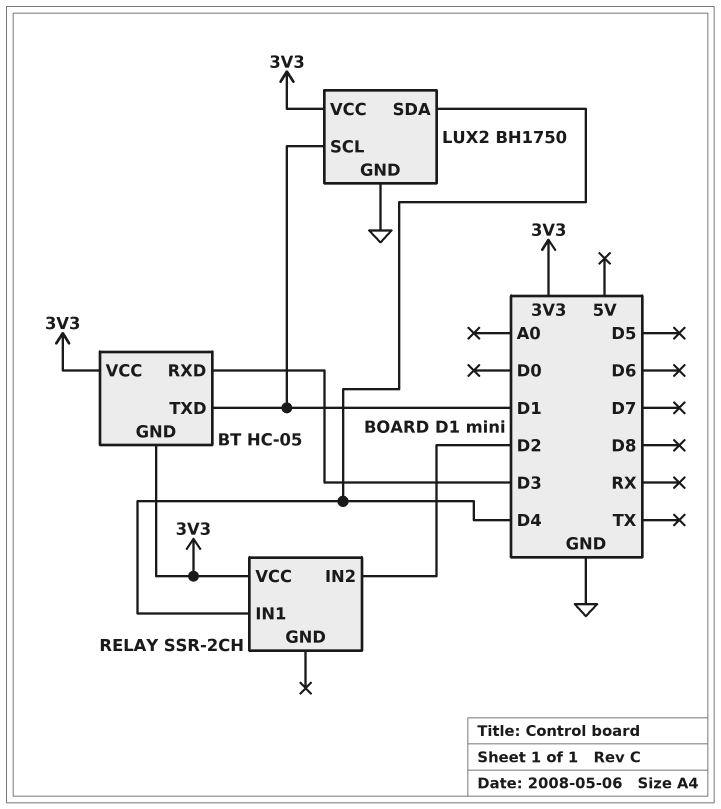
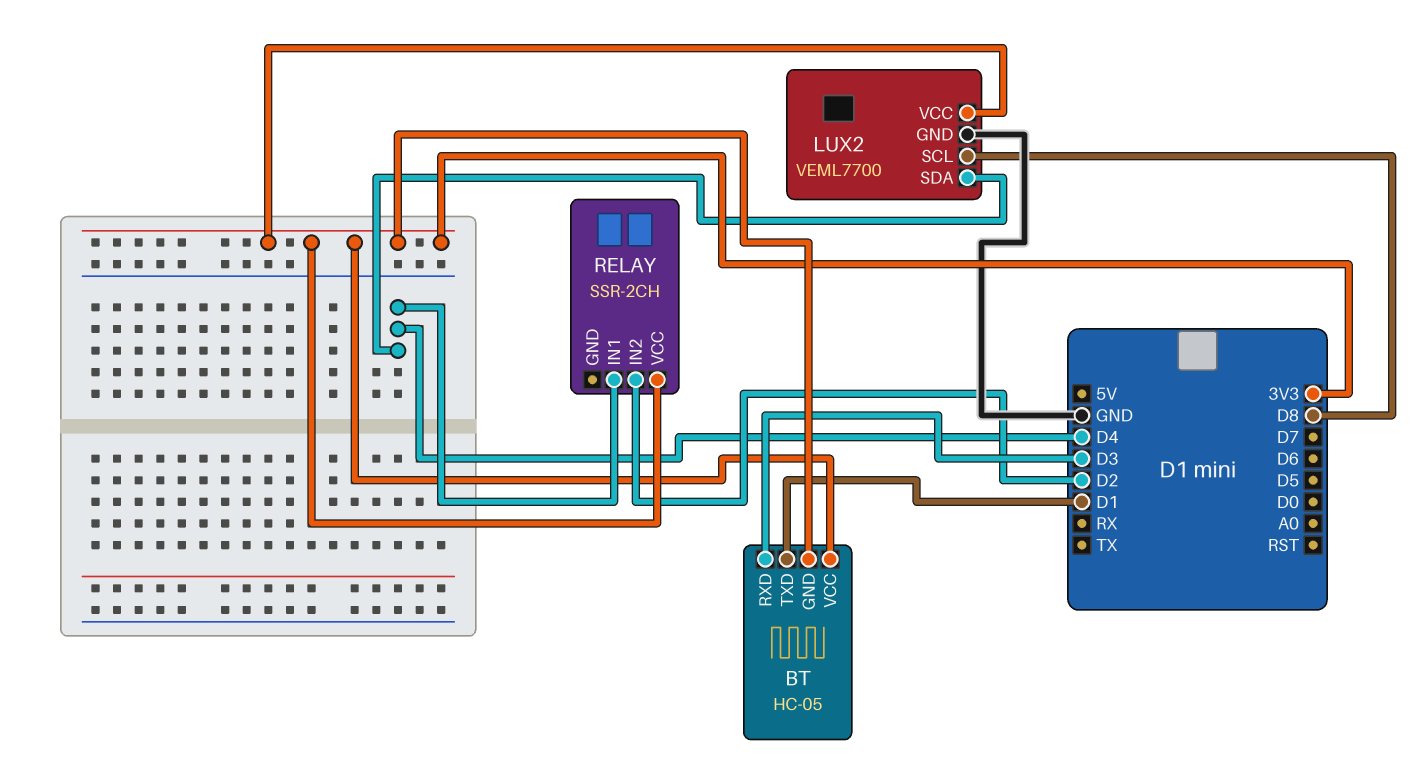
LUX2: BH1750 -> VEML7700
LUX2 pin SCL: D1 -> D8

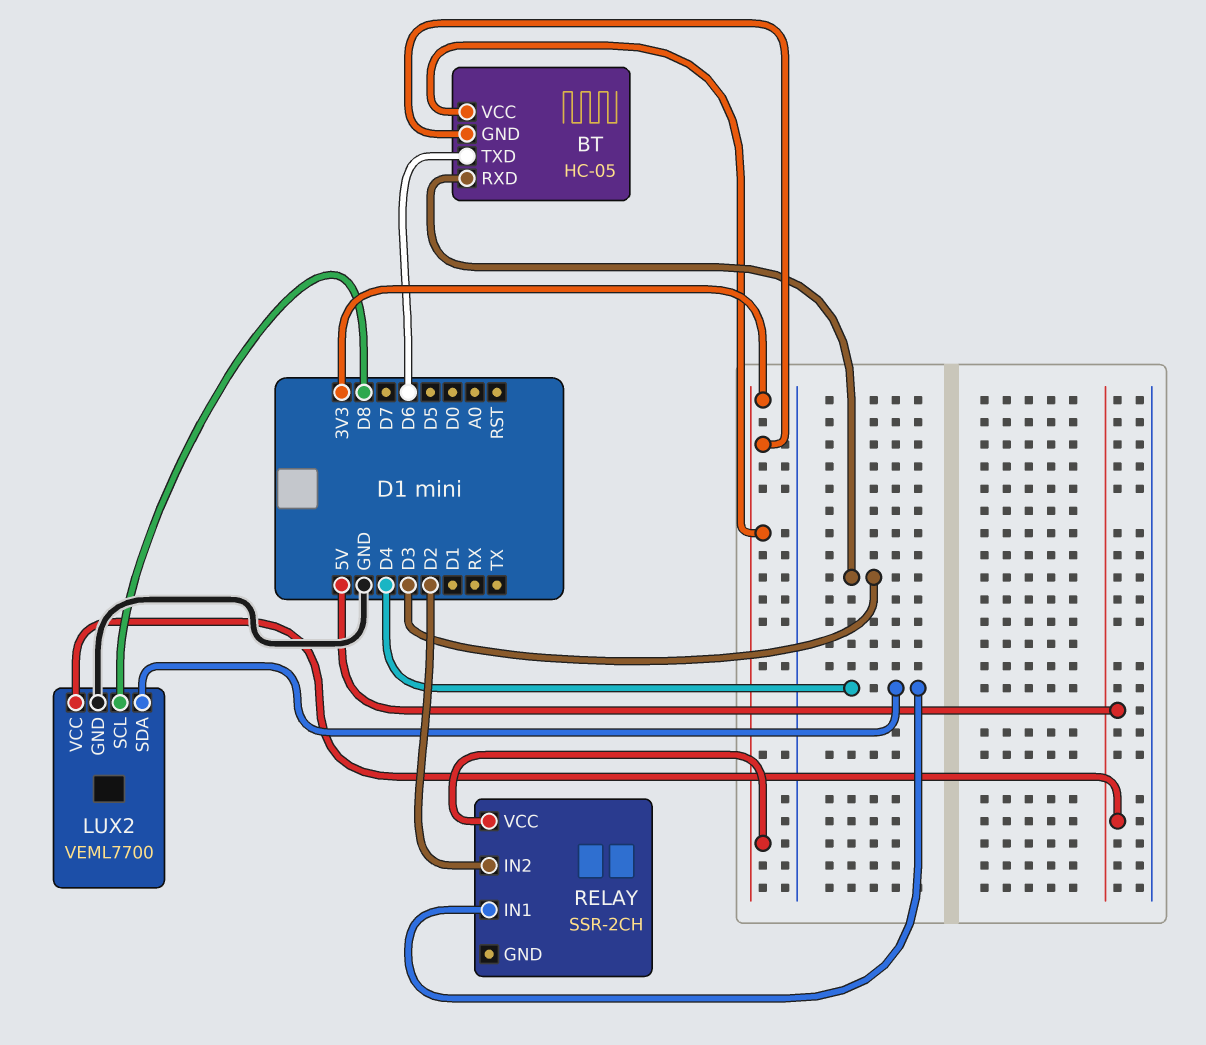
BT pin TXD: D1 -> D6
LUX2 pin VCC: 3V3 -> 5V

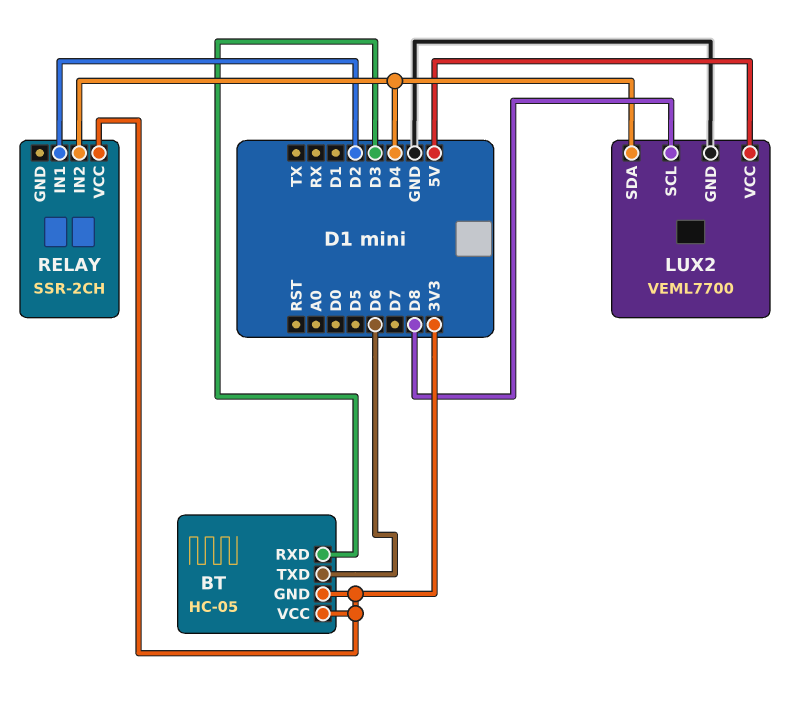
RELAY pin IN1: D4 -> D2
RELAY pin IN2: D2 -> D4

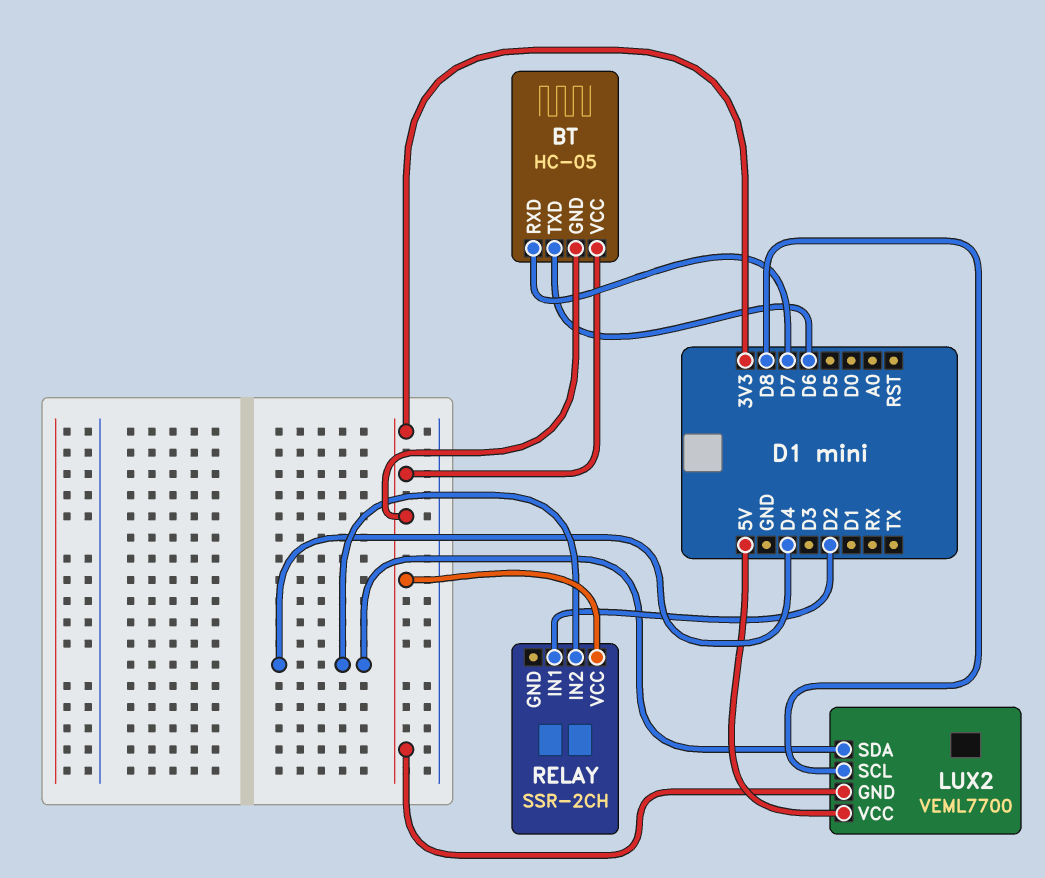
BT pin RXD: D3 -> D7
LUX2 pin GND: GND -> 3V3

